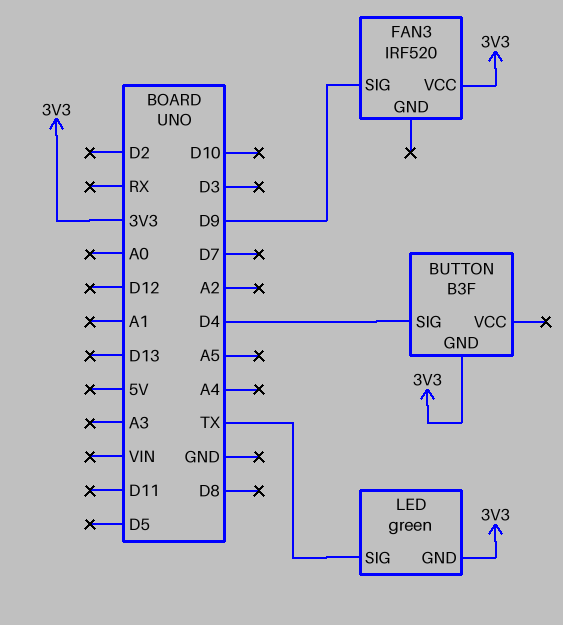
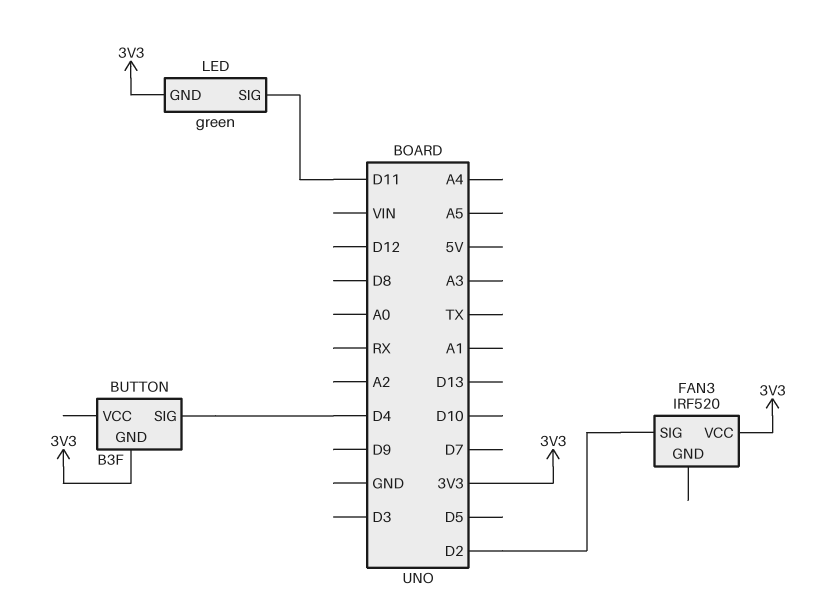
FAN3 pin SIG: D9 -> D2
LED pin SIG: TX -> D11

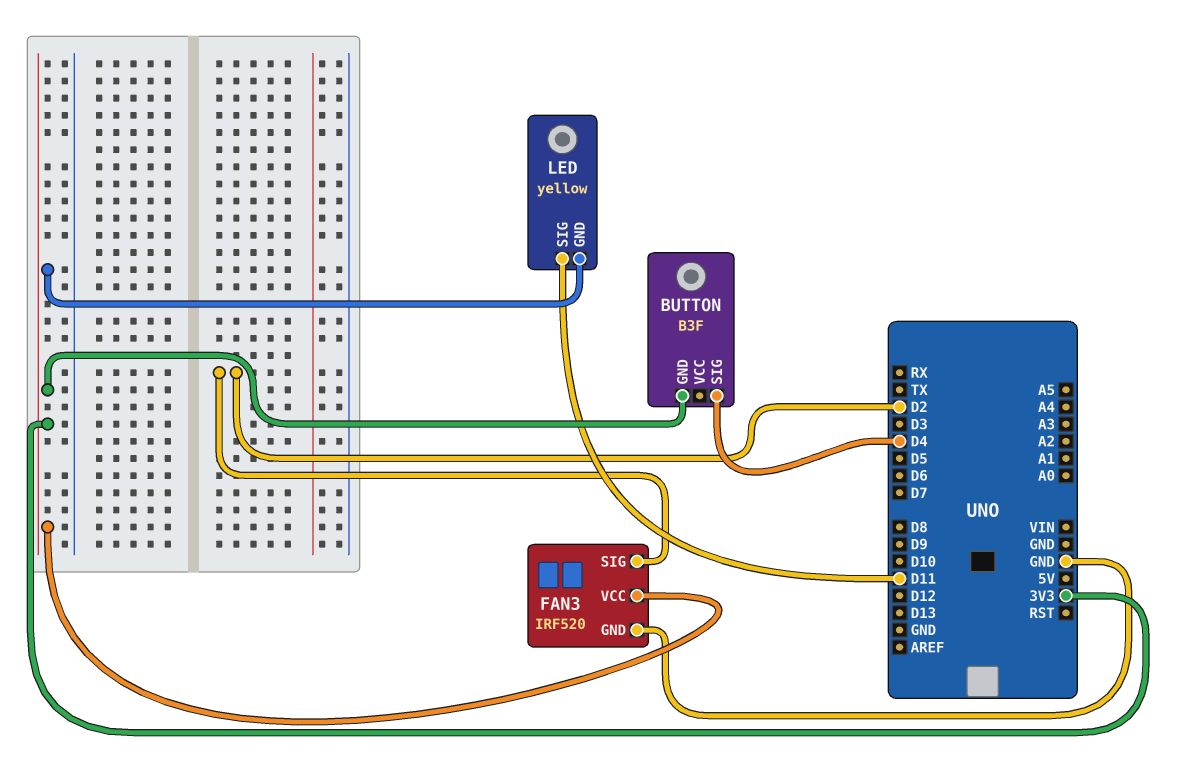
FAN3 pin GND: none -> GND
LED: green -> yellow

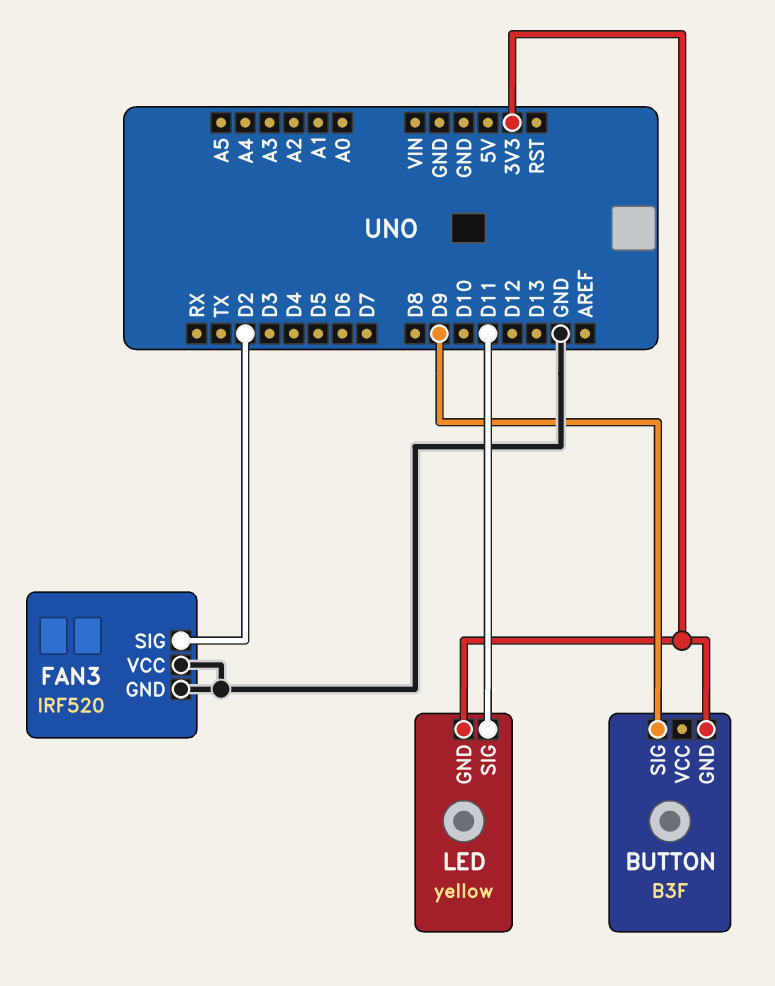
BUTTON pin SIG: D4 -> D9
FAN3 pin VCC: 3V3 -> GND

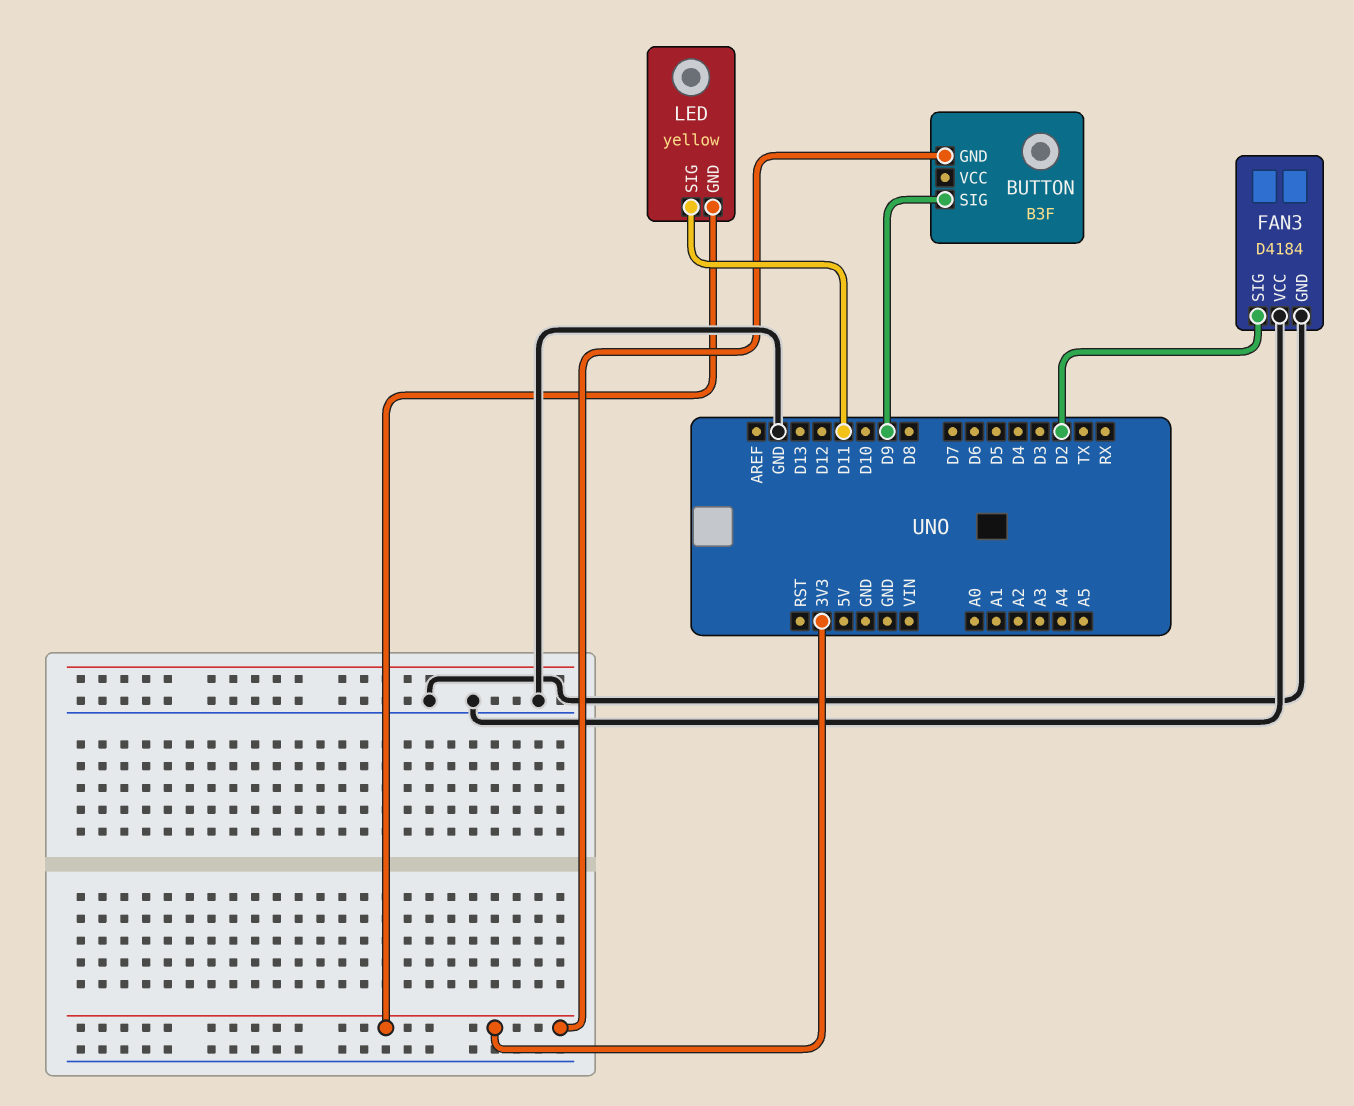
FAN3: IRF520 -> D4184

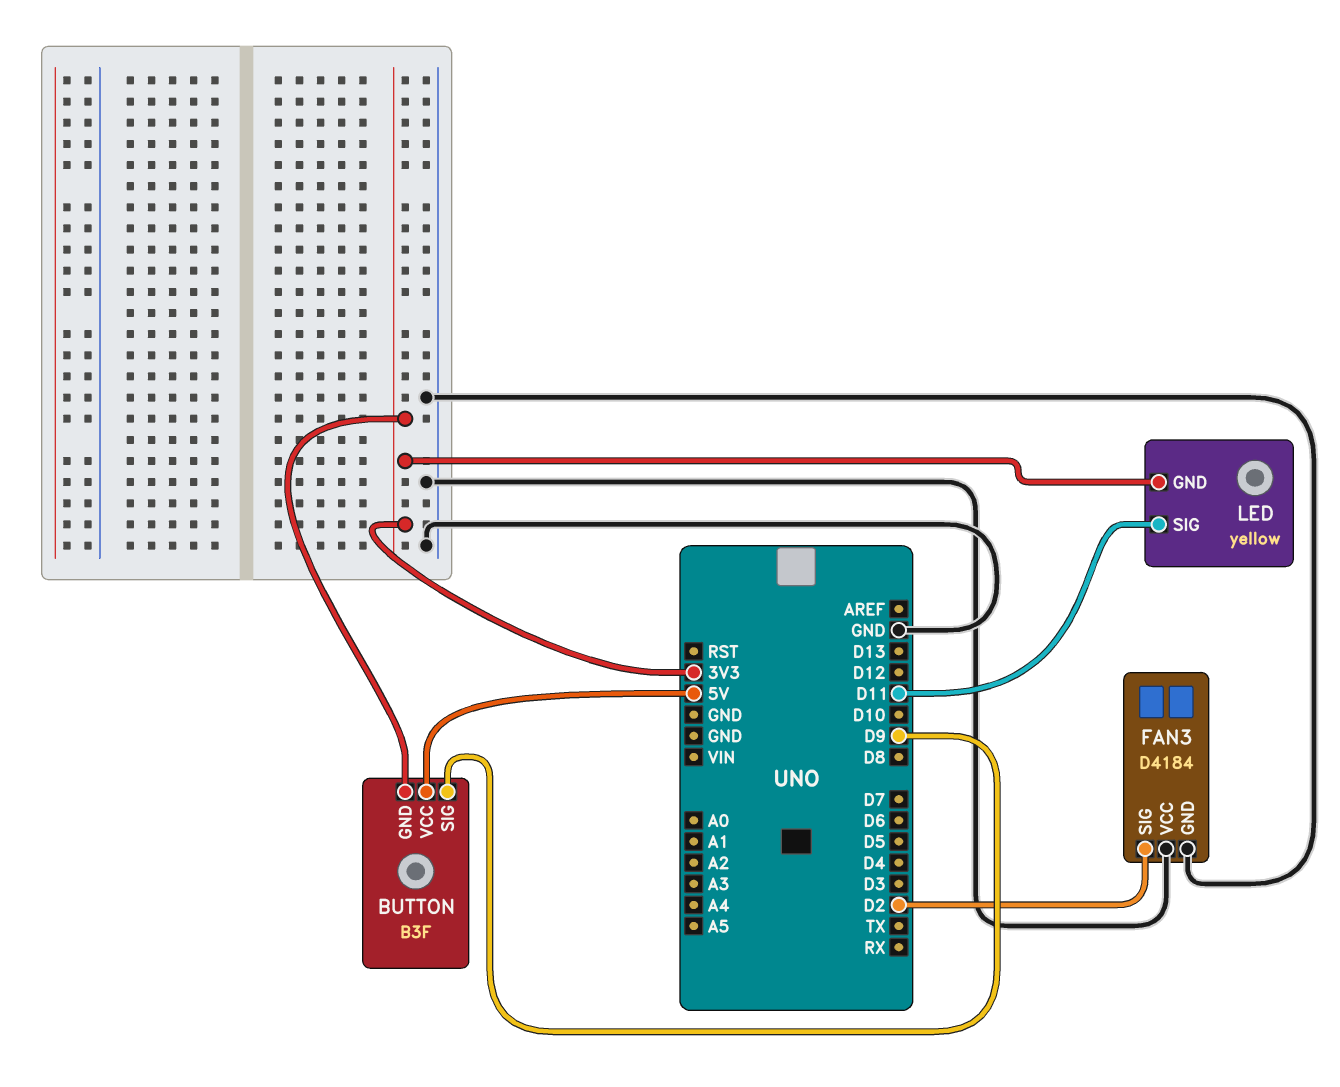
BUTTON pin VCC: none -> 5V

